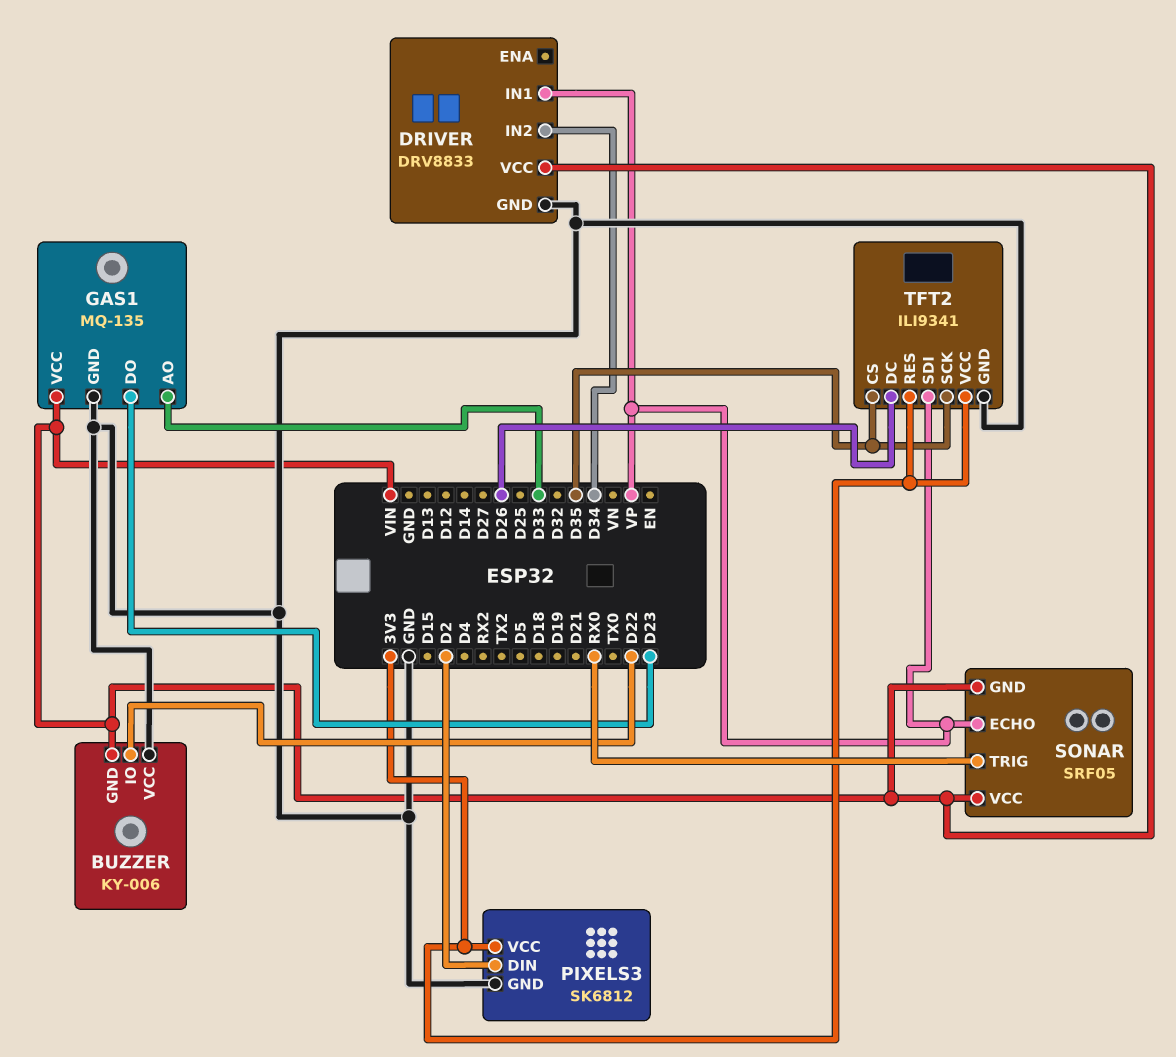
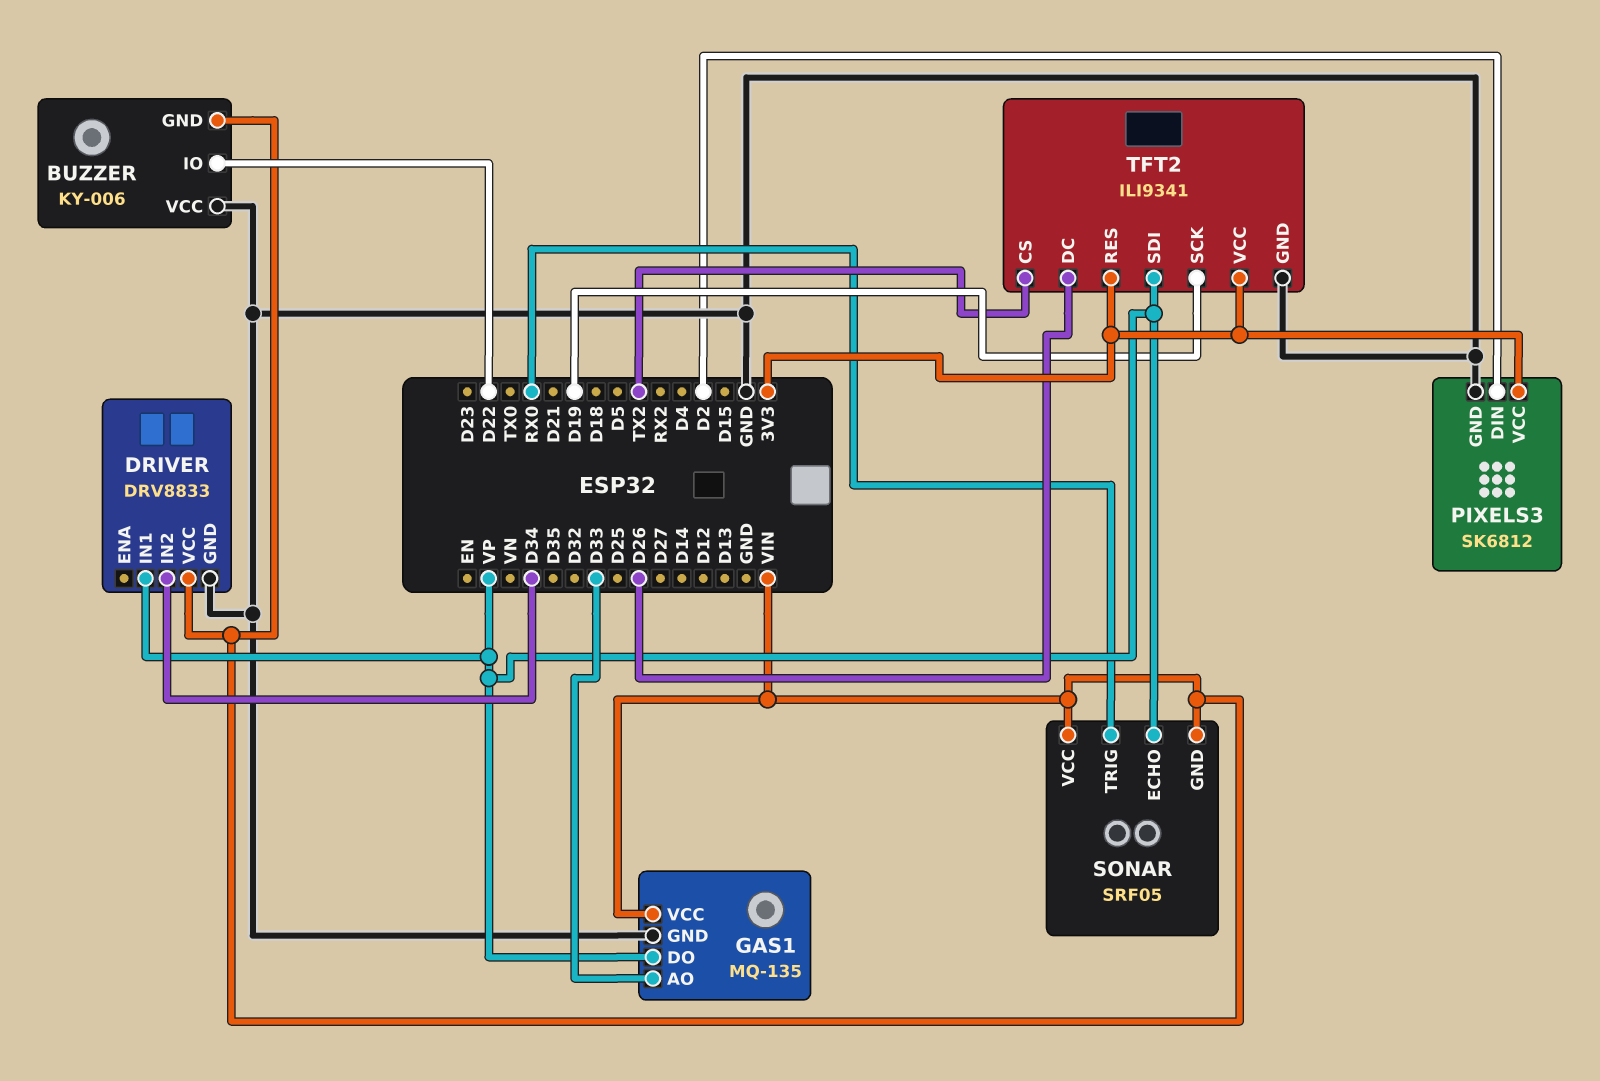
GAS1 pin DO: D23 -> VP
TFT2 pin CS: D35 -> TX2
TFT2 pin SCK: D35 -> D19

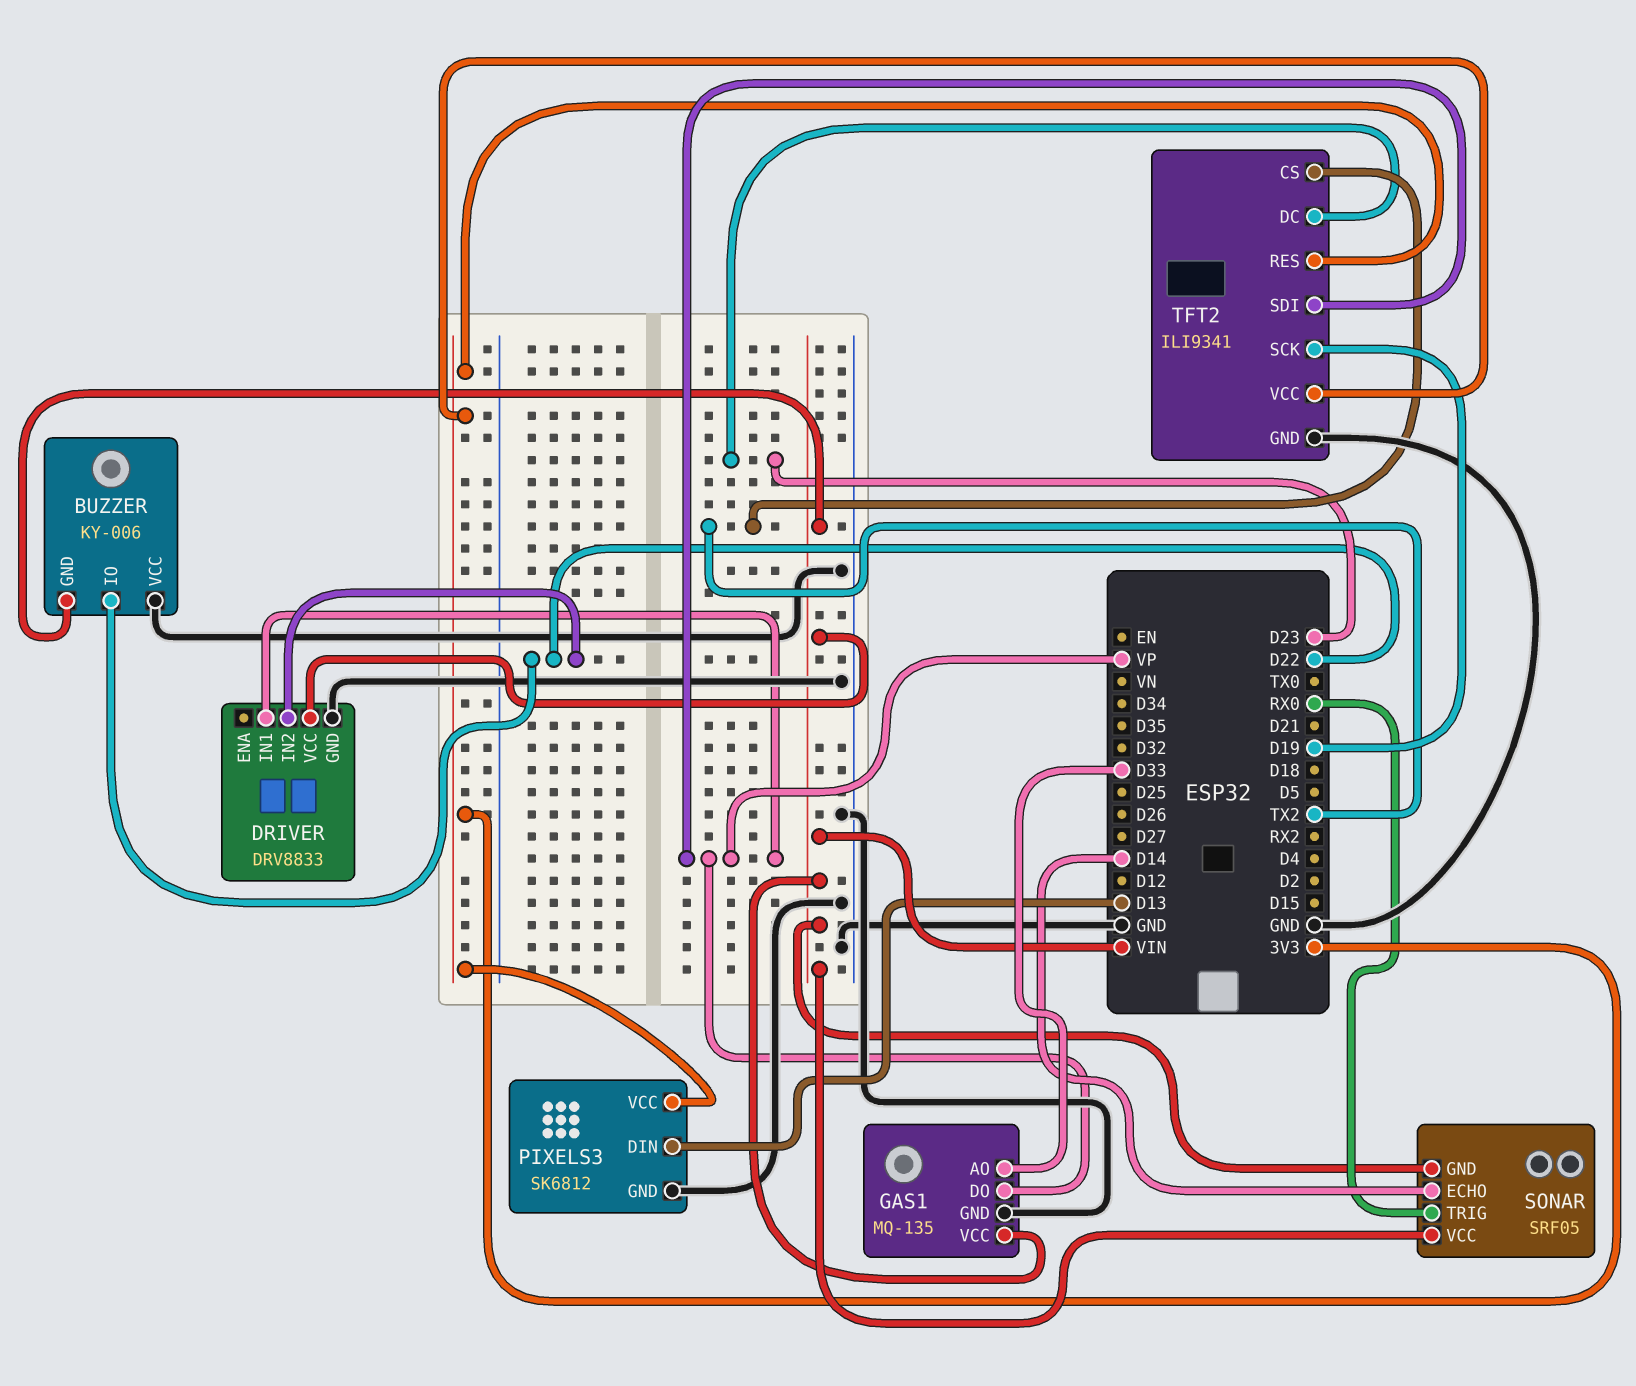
DRIVER pin IN2: D34 -> D22
PIXELS3 pin DIN: D2 -> D13
SONAR pin ECHO: VP -> D14
TFT2 pin DC: D26 -> D23

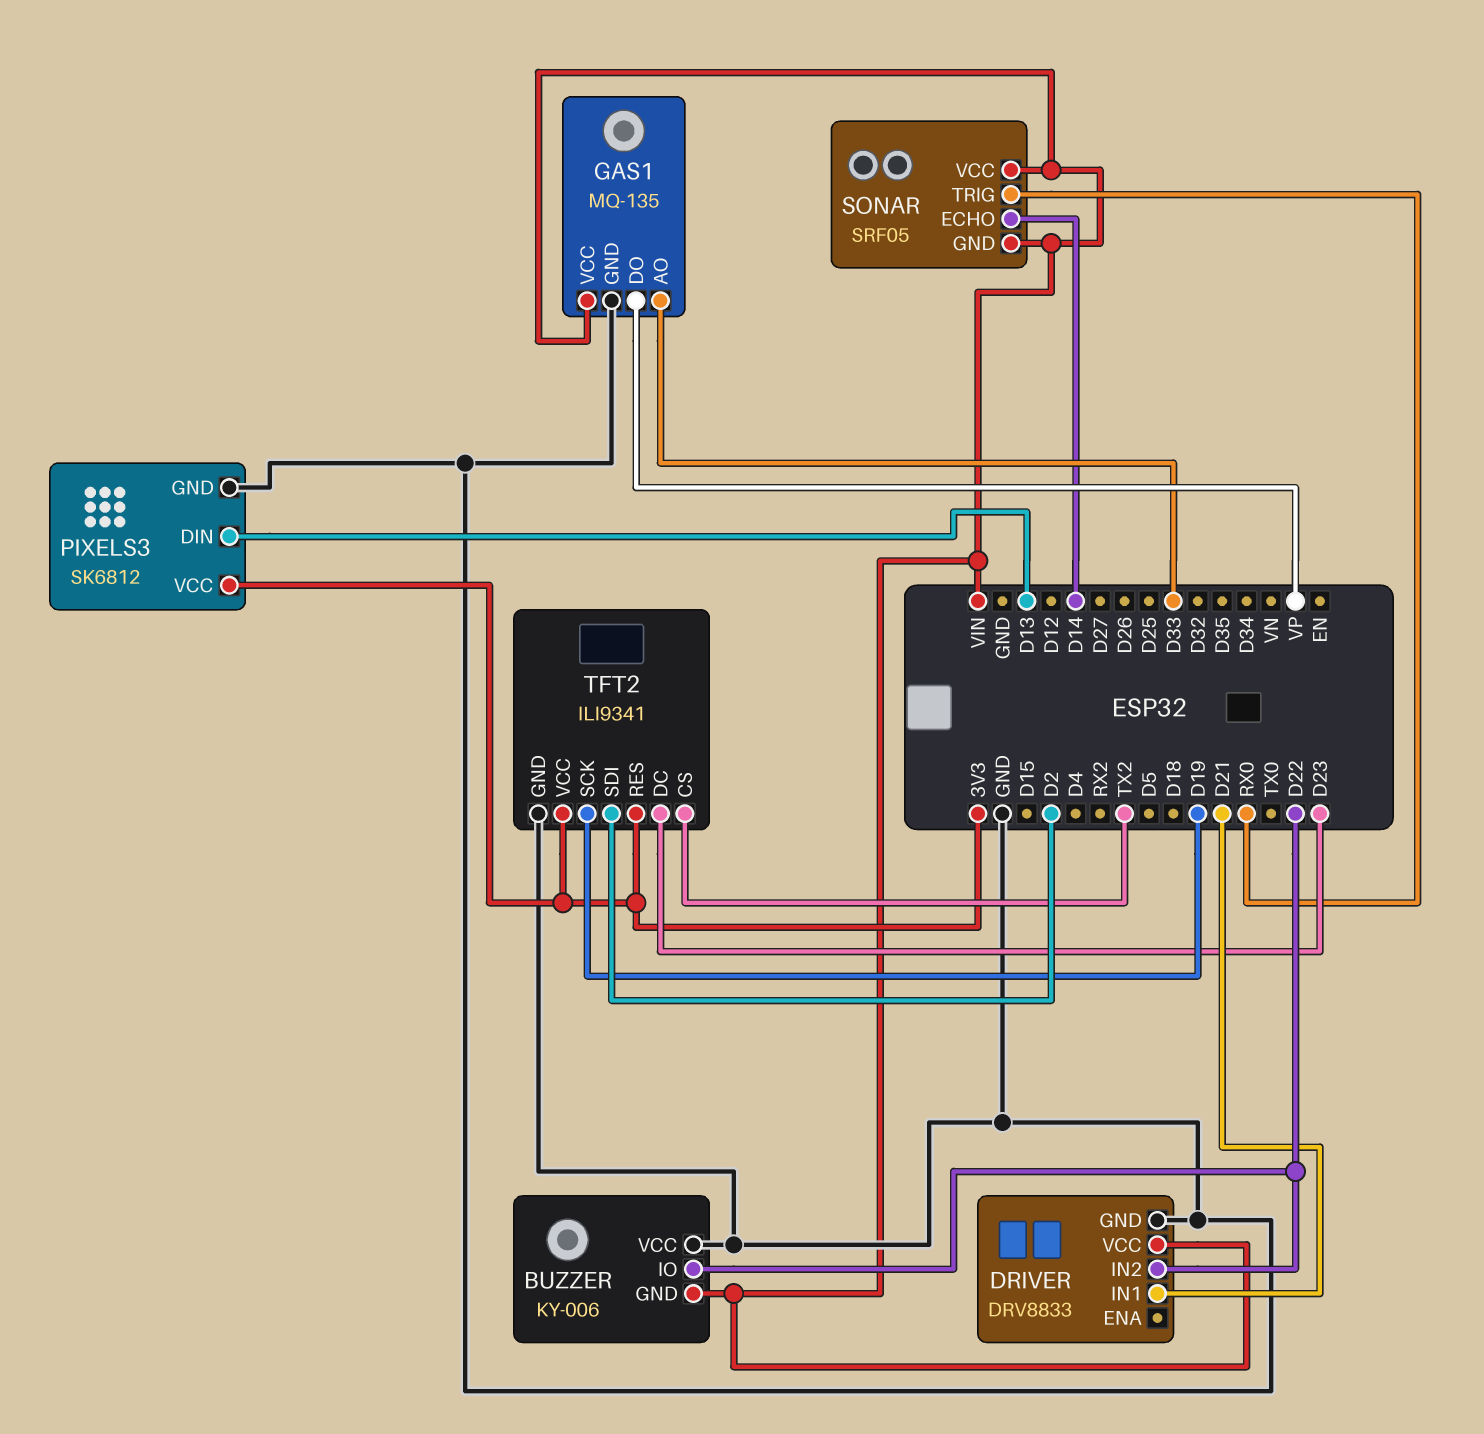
DRIVER pin IN1: VP -> D21
TFT2 pin SDI: VP -> D2

